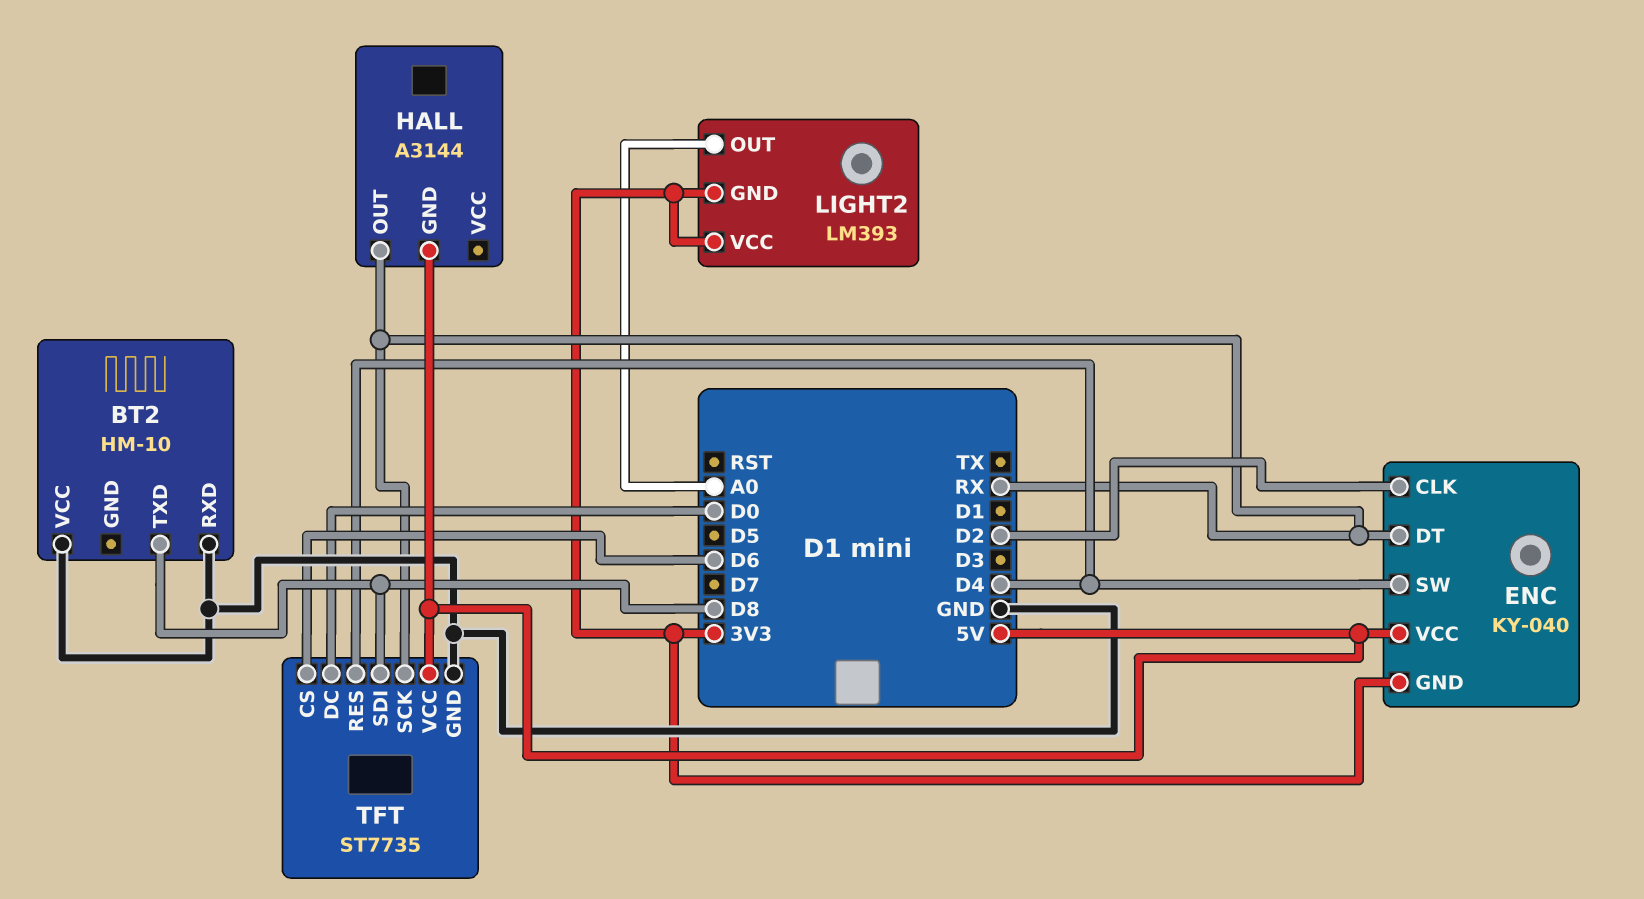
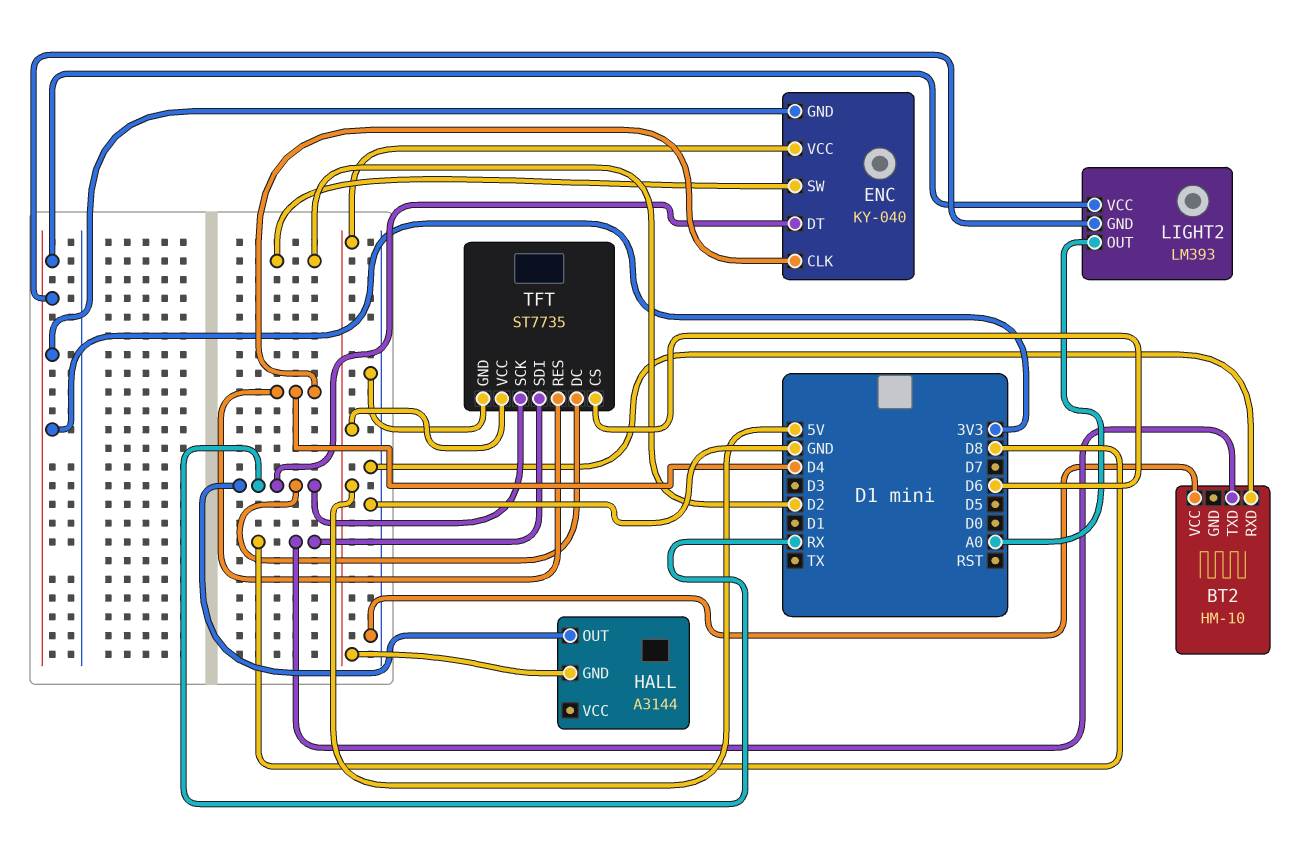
ENC pin CLK: D2 -> D4
ENC pin SW: D4 -> D2
TFT pin DC: D0 -> RX

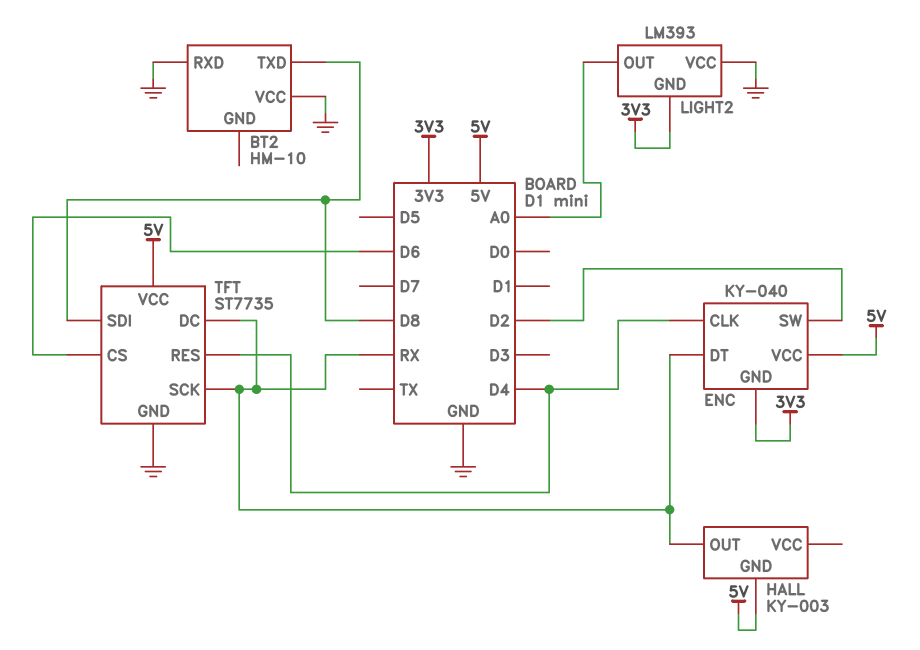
HALL: A3144 -> KY-003
LIGHT2 pin VCC: 3V3 -> GND

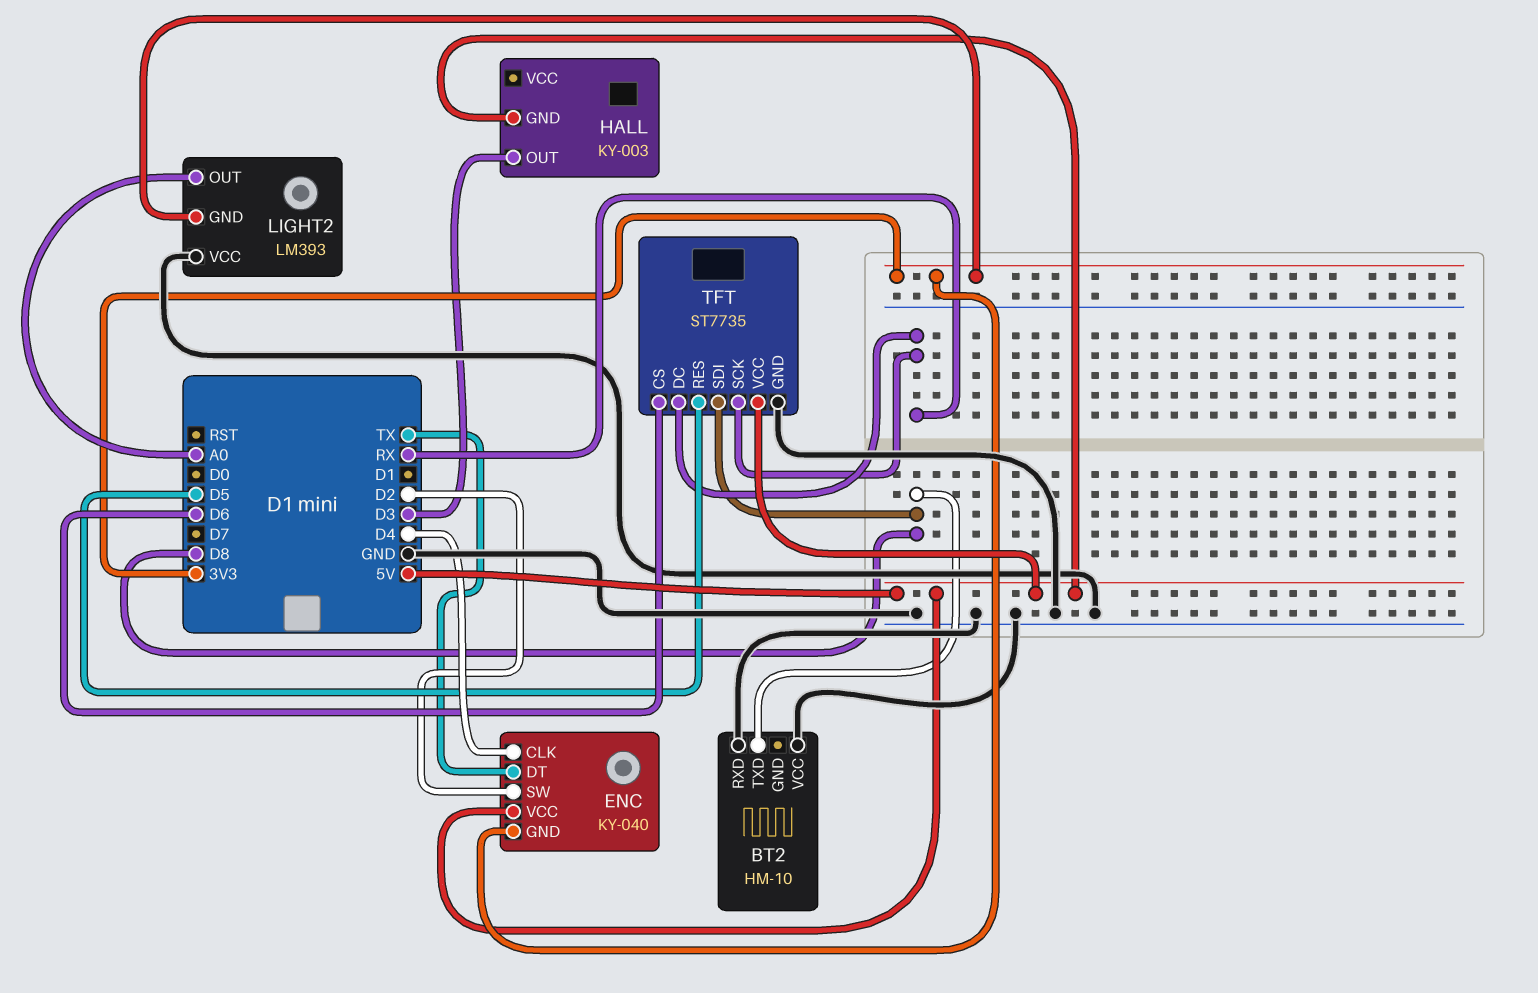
ENC pin DT: RX -> TX
HALL pin OUT: RX -> D3
TFT pin RES: D4 -> D5

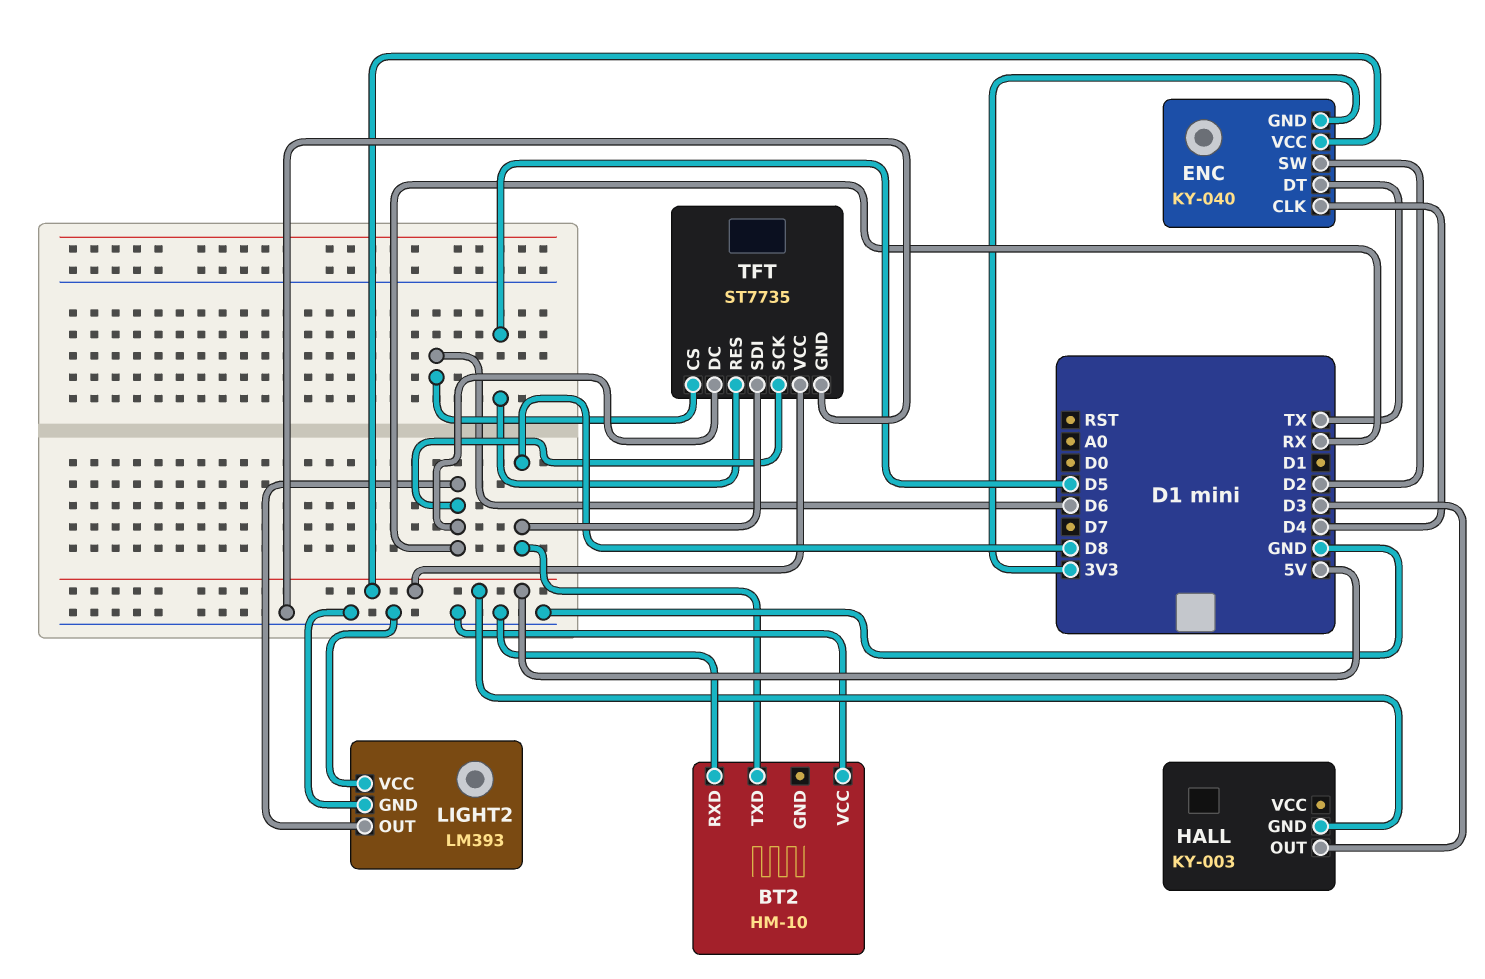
LIGHT2 pin GND: 3V3 -> GND
LIGHT2 pin OUT: A0 -> RX

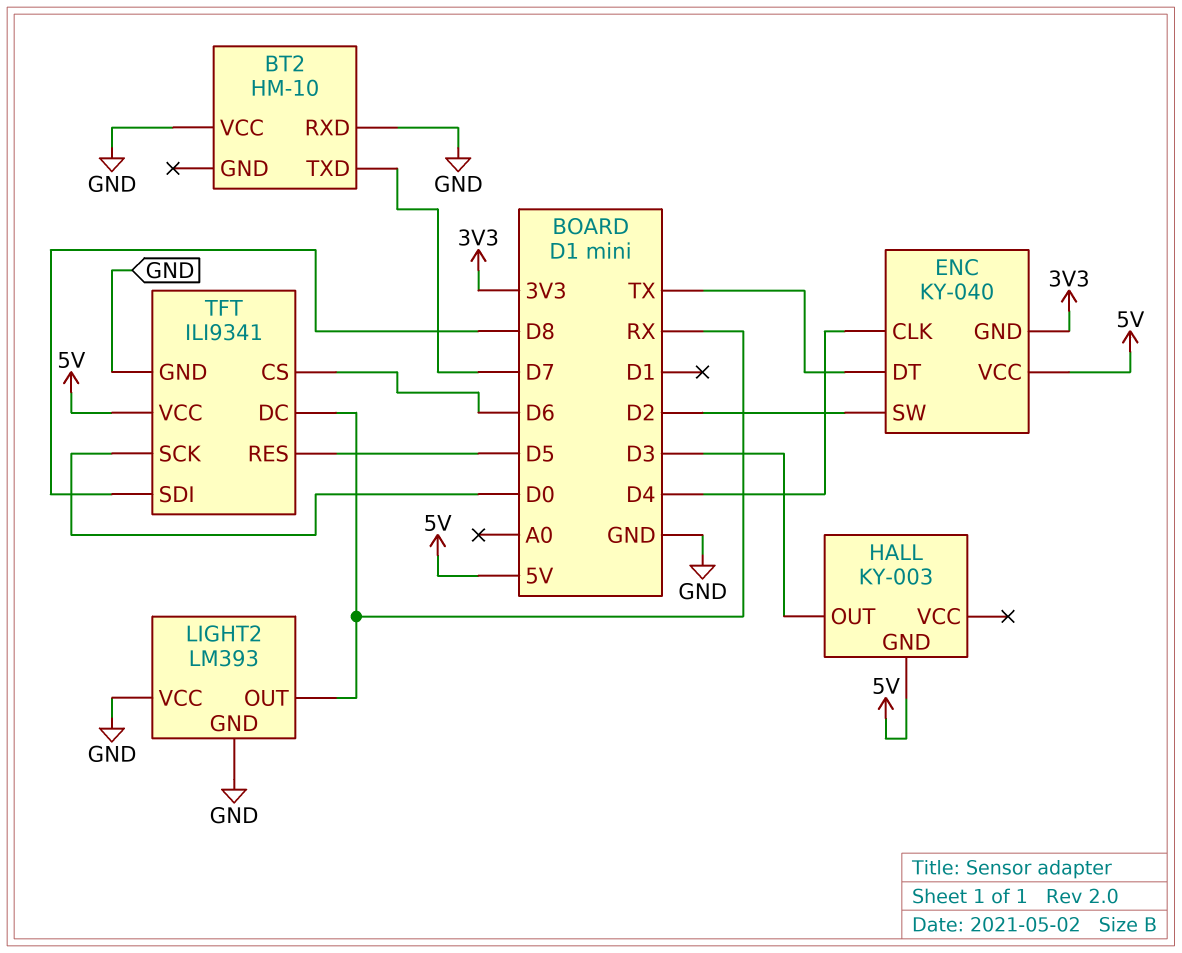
BT2 pin TXD: D8 -> D7
TFT: ST7735 -> ILI9341
TFT pin SCK: RX -> D0

